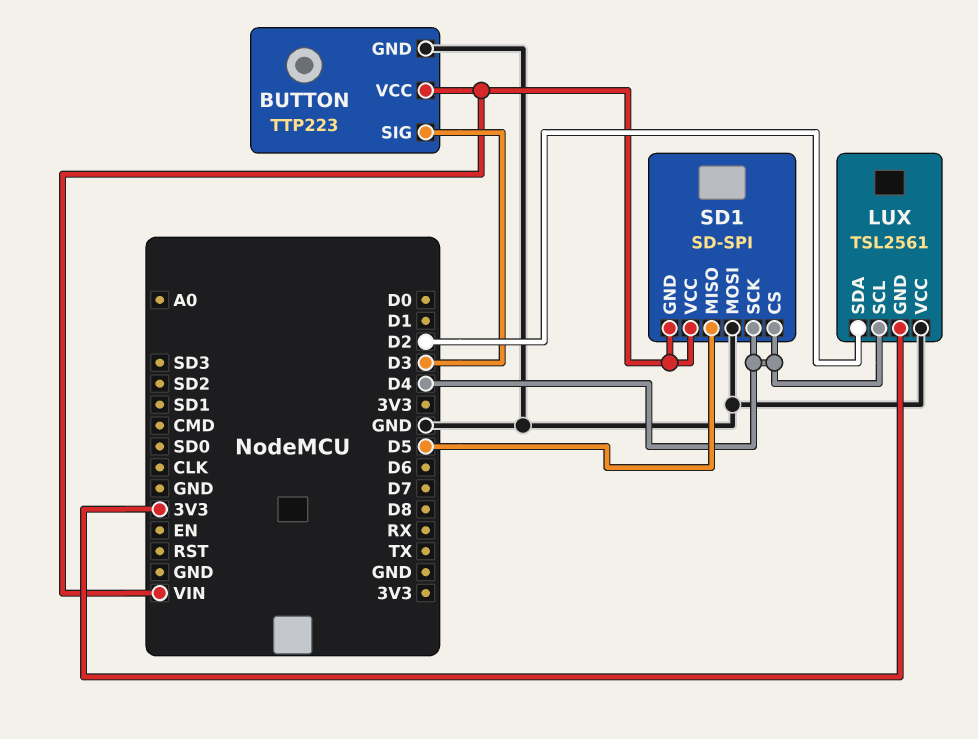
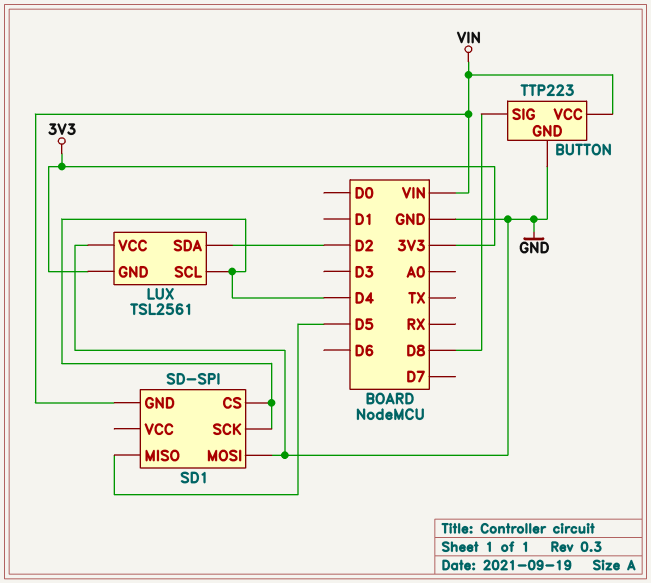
BUTTON pin SIG: D3 -> D8
SD1 pin VCC: VIN -> none

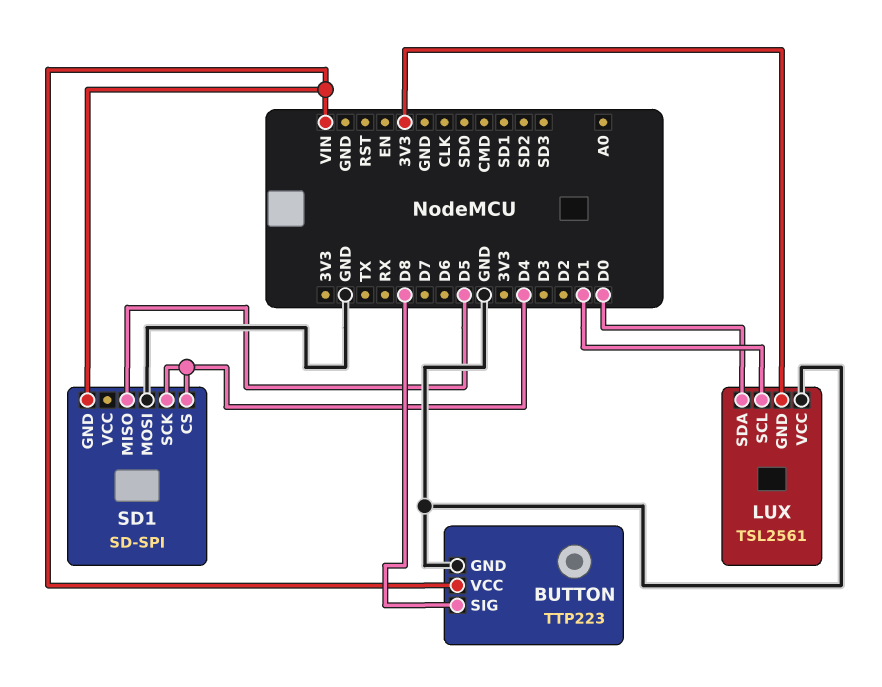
LUX pin SCL: D4 -> D1
LUX pin SDA: D2 -> D0

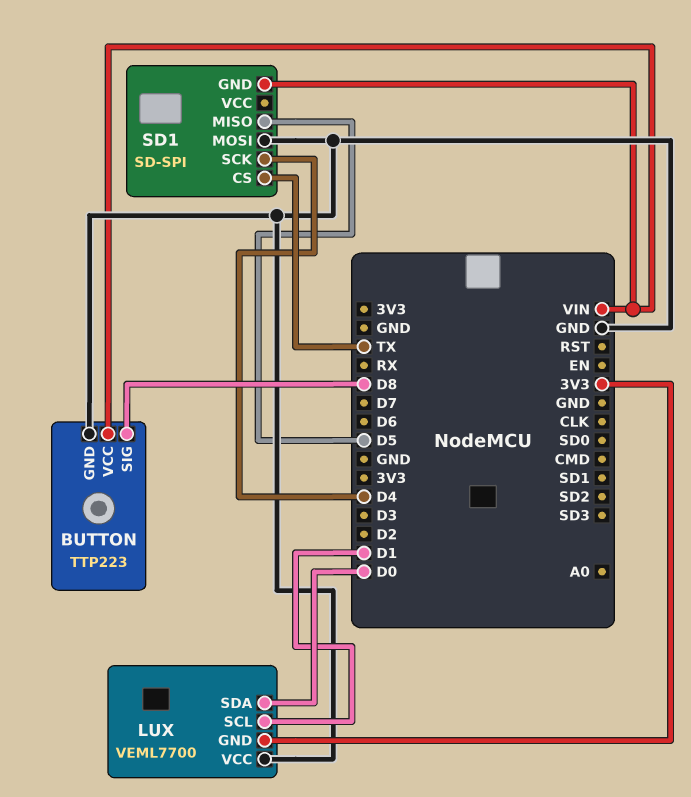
LUX: TSL2561 -> VEML7700
SD1 pin CS: D4 -> TX

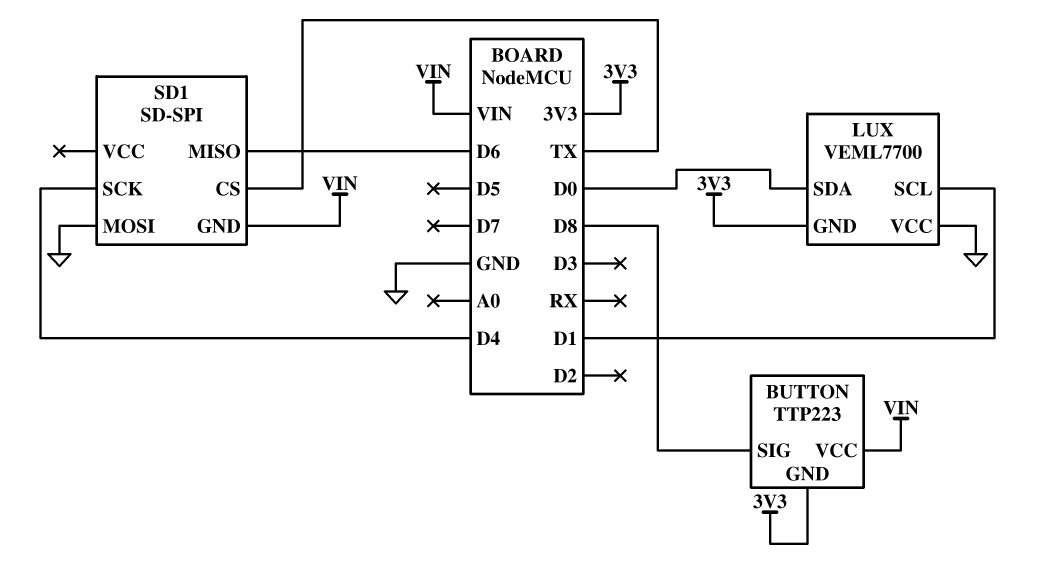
BUTTON pin GND: GND -> 3V3
SD1 pin MISO: D5 -> D6

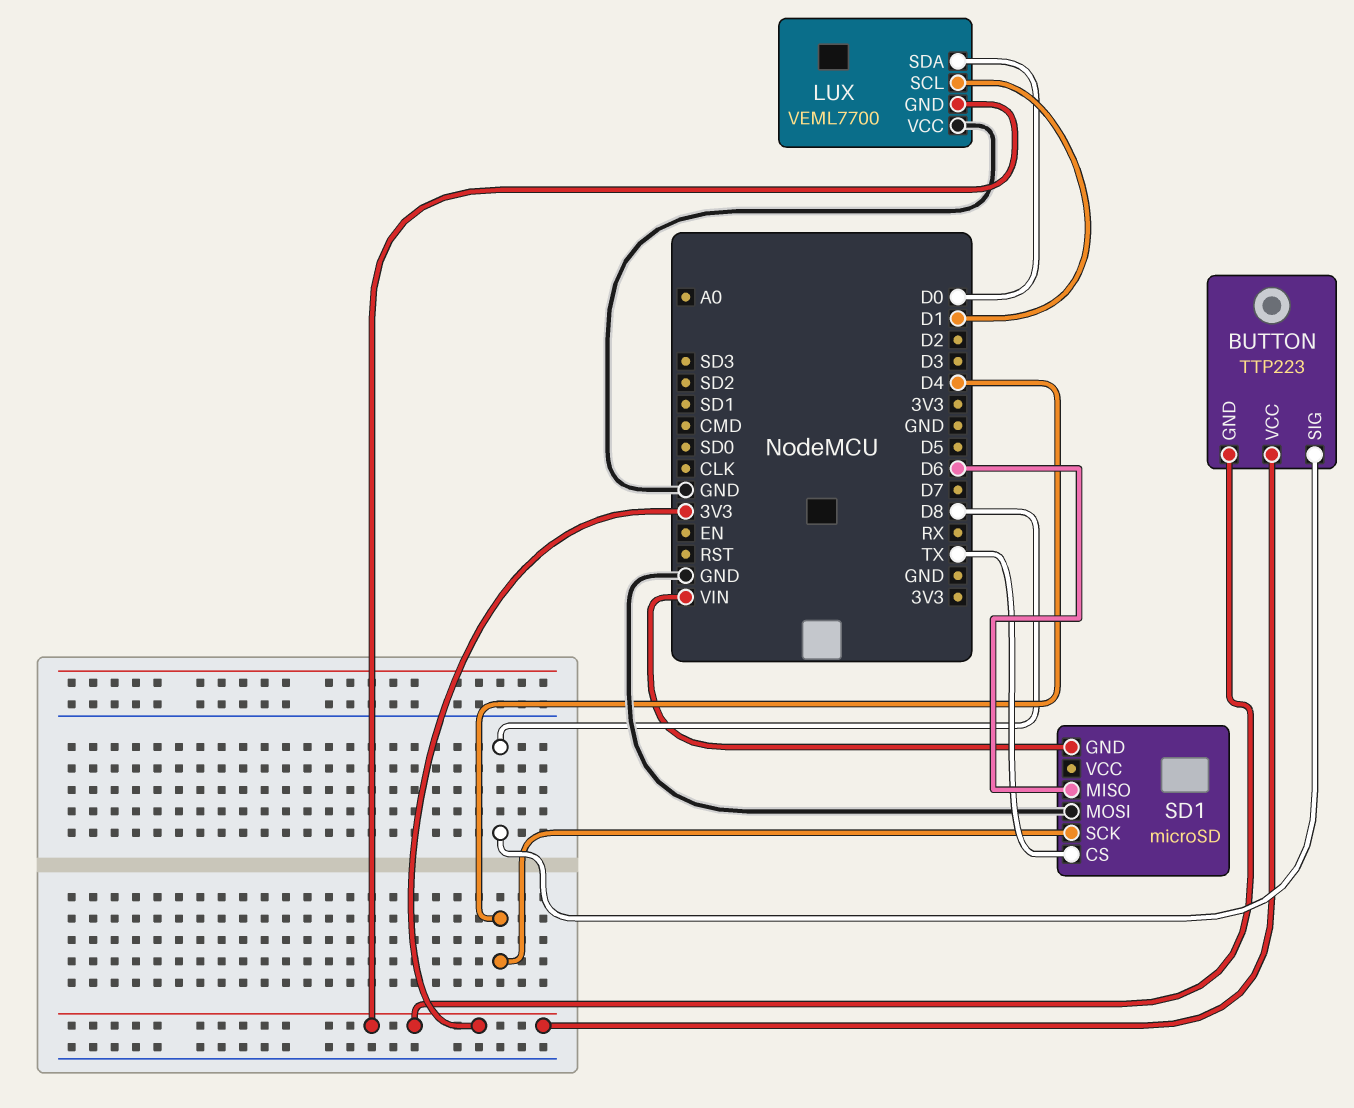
BUTTON pin VCC: VIN -> 3V3
SD1: SD-SPI -> microSD

